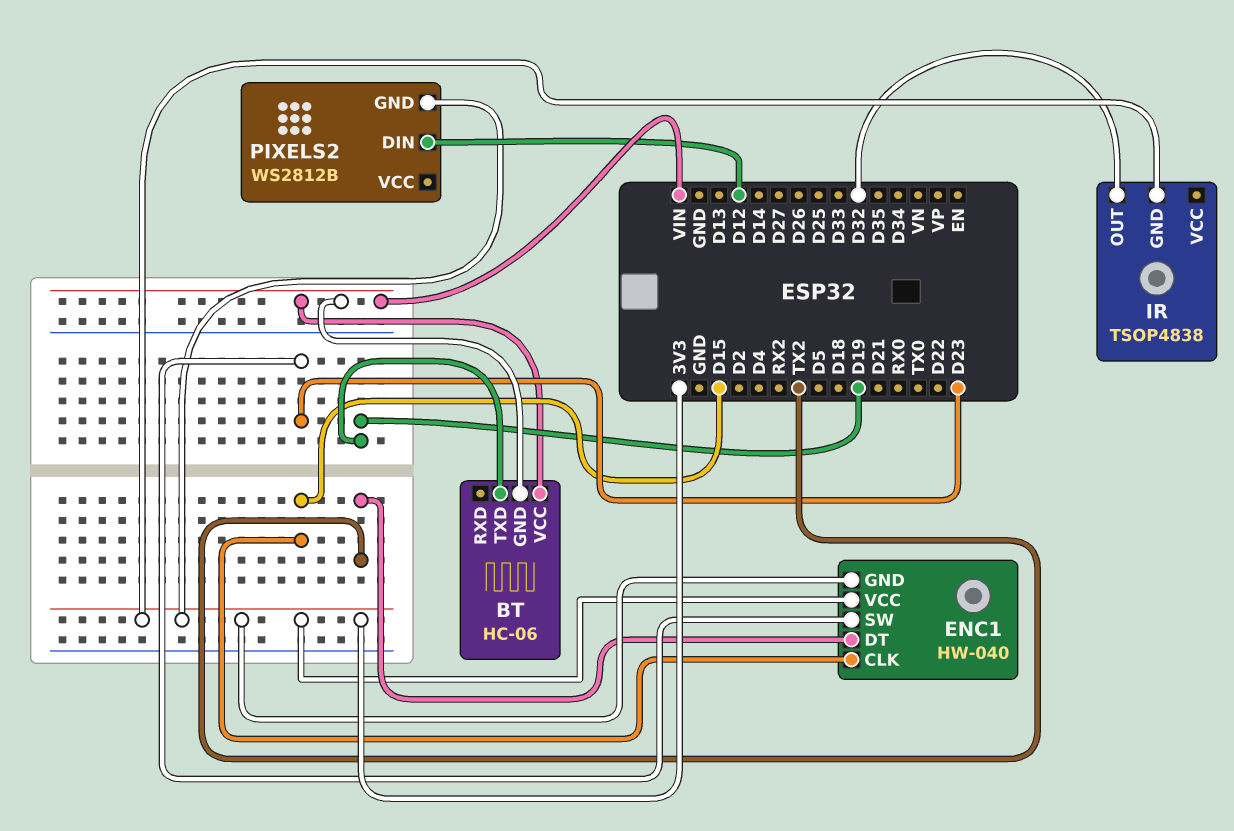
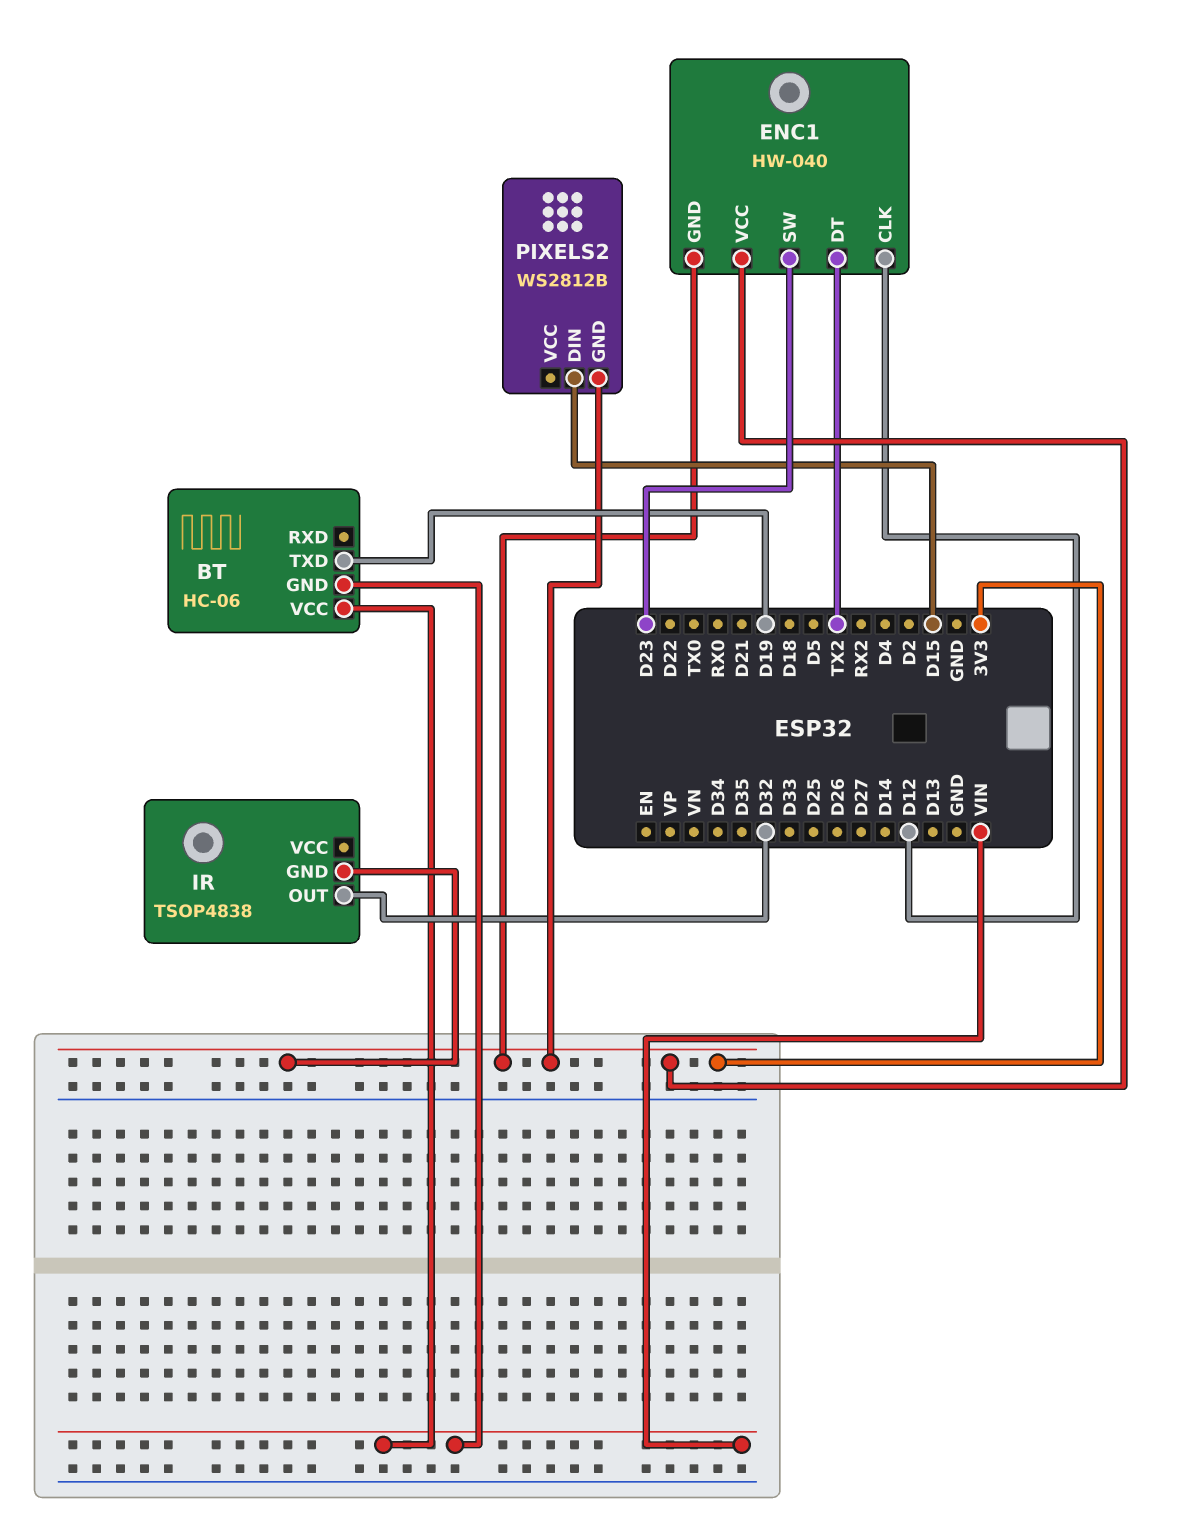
ENC1 pin CLK: D15 -> D12
PIXELS2 pin DIN: D12 -> D15

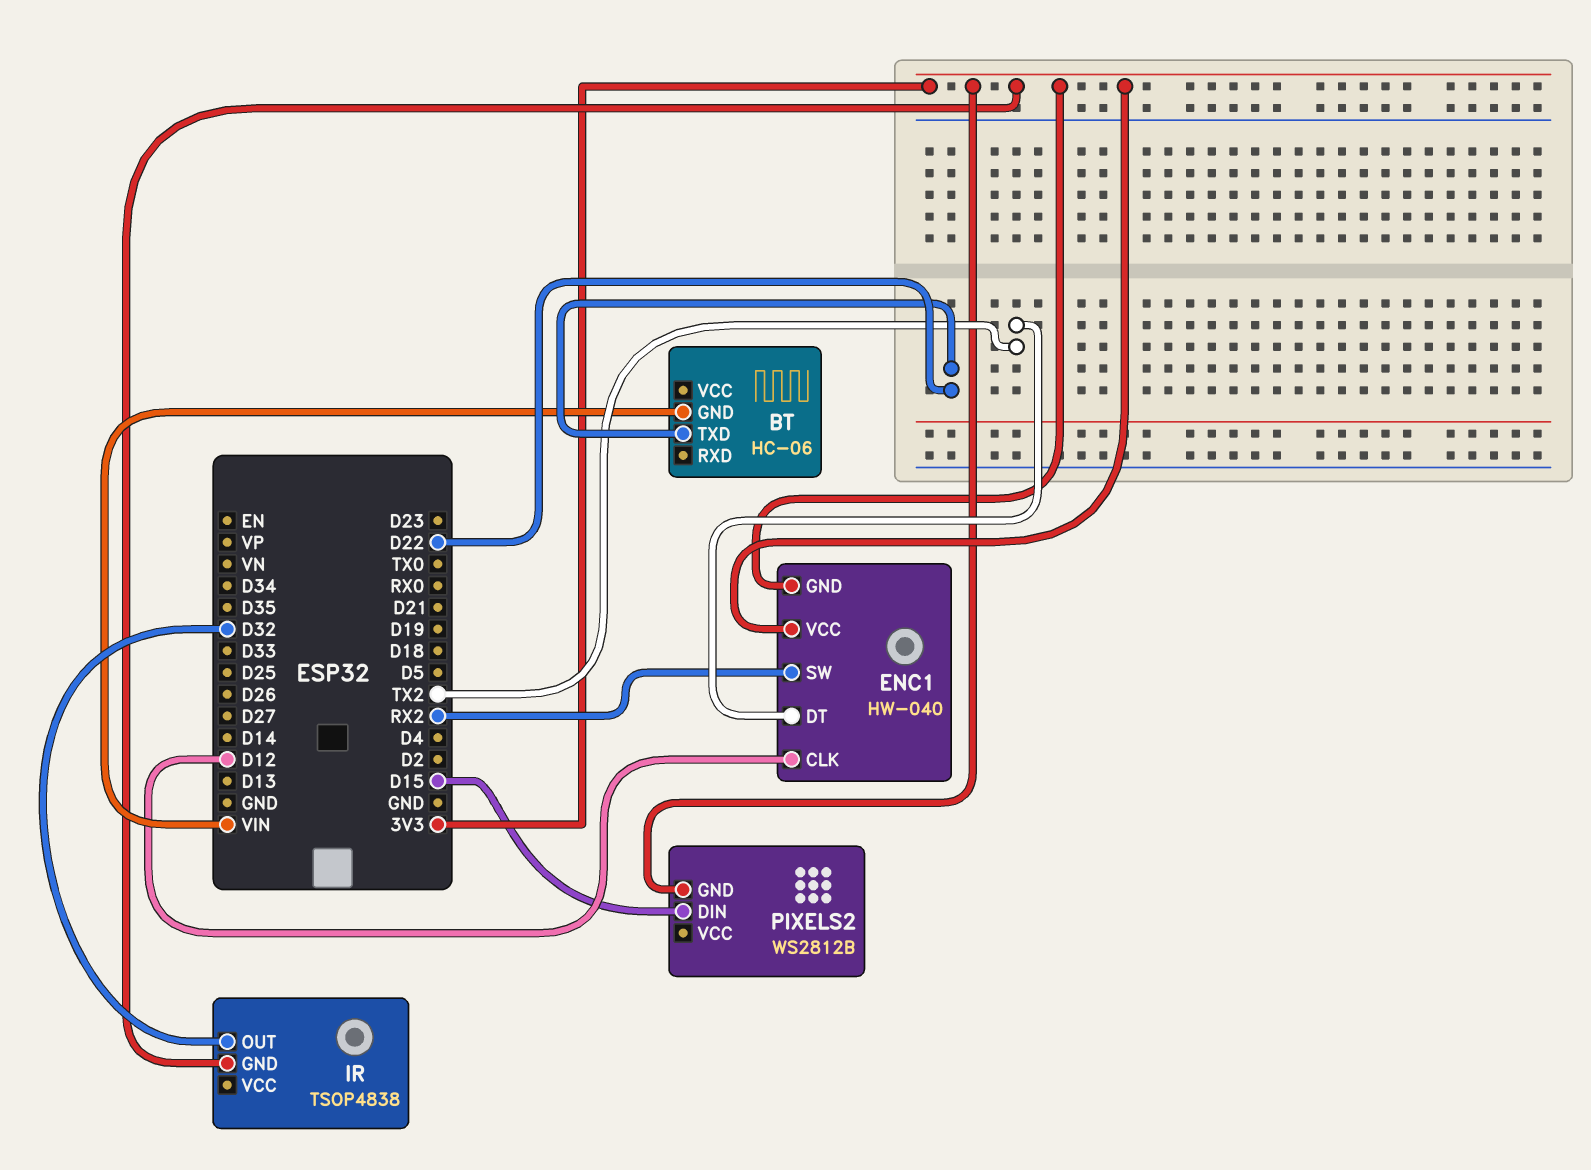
BT pin TXD: D19 -> D22
BT pin VCC: VIN -> none
ENC1 pin SW: D23 -> RX2

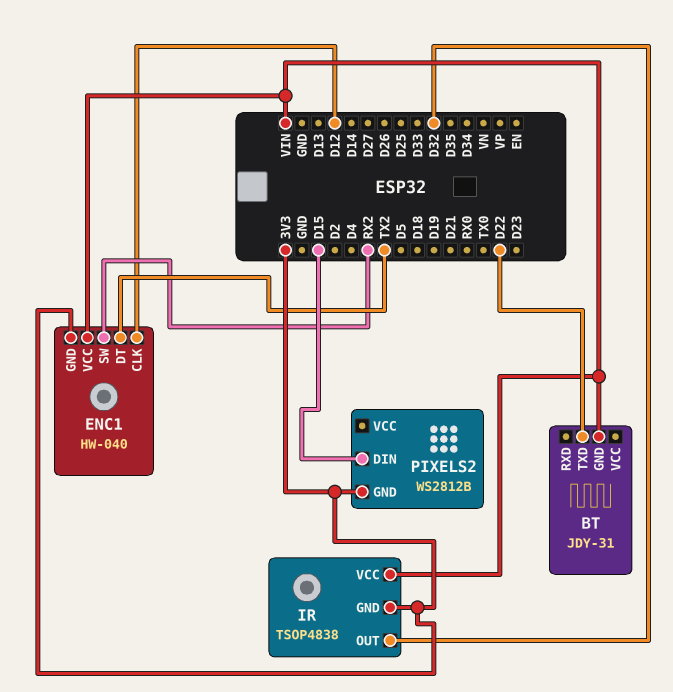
BT: HC-06 -> JDY-31
ENC1 pin VCC: 3V3 -> VIN
IR pin VCC: none -> VIN

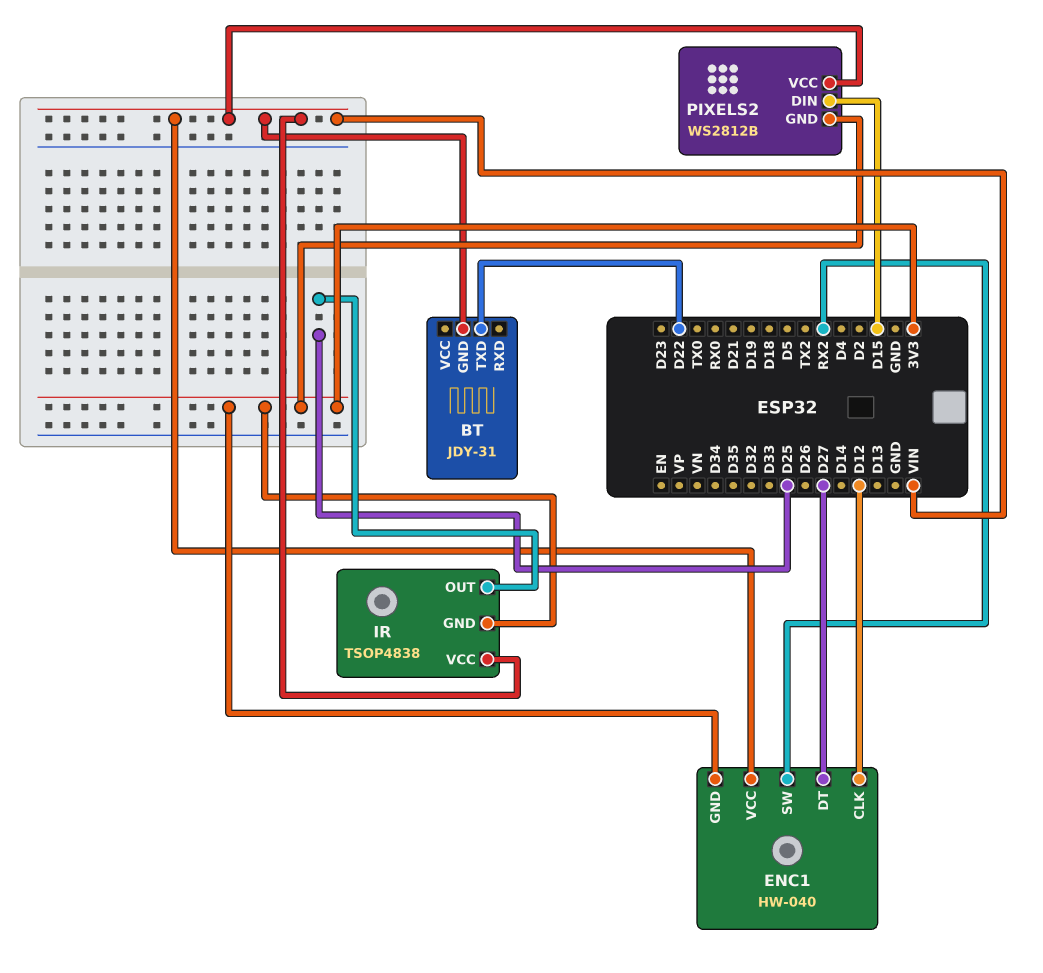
ENC1 pin DT: TX2 -> D27
IR pin OUT: D32 -> D25
PIXELS2 pin VCC: none -> VIN

